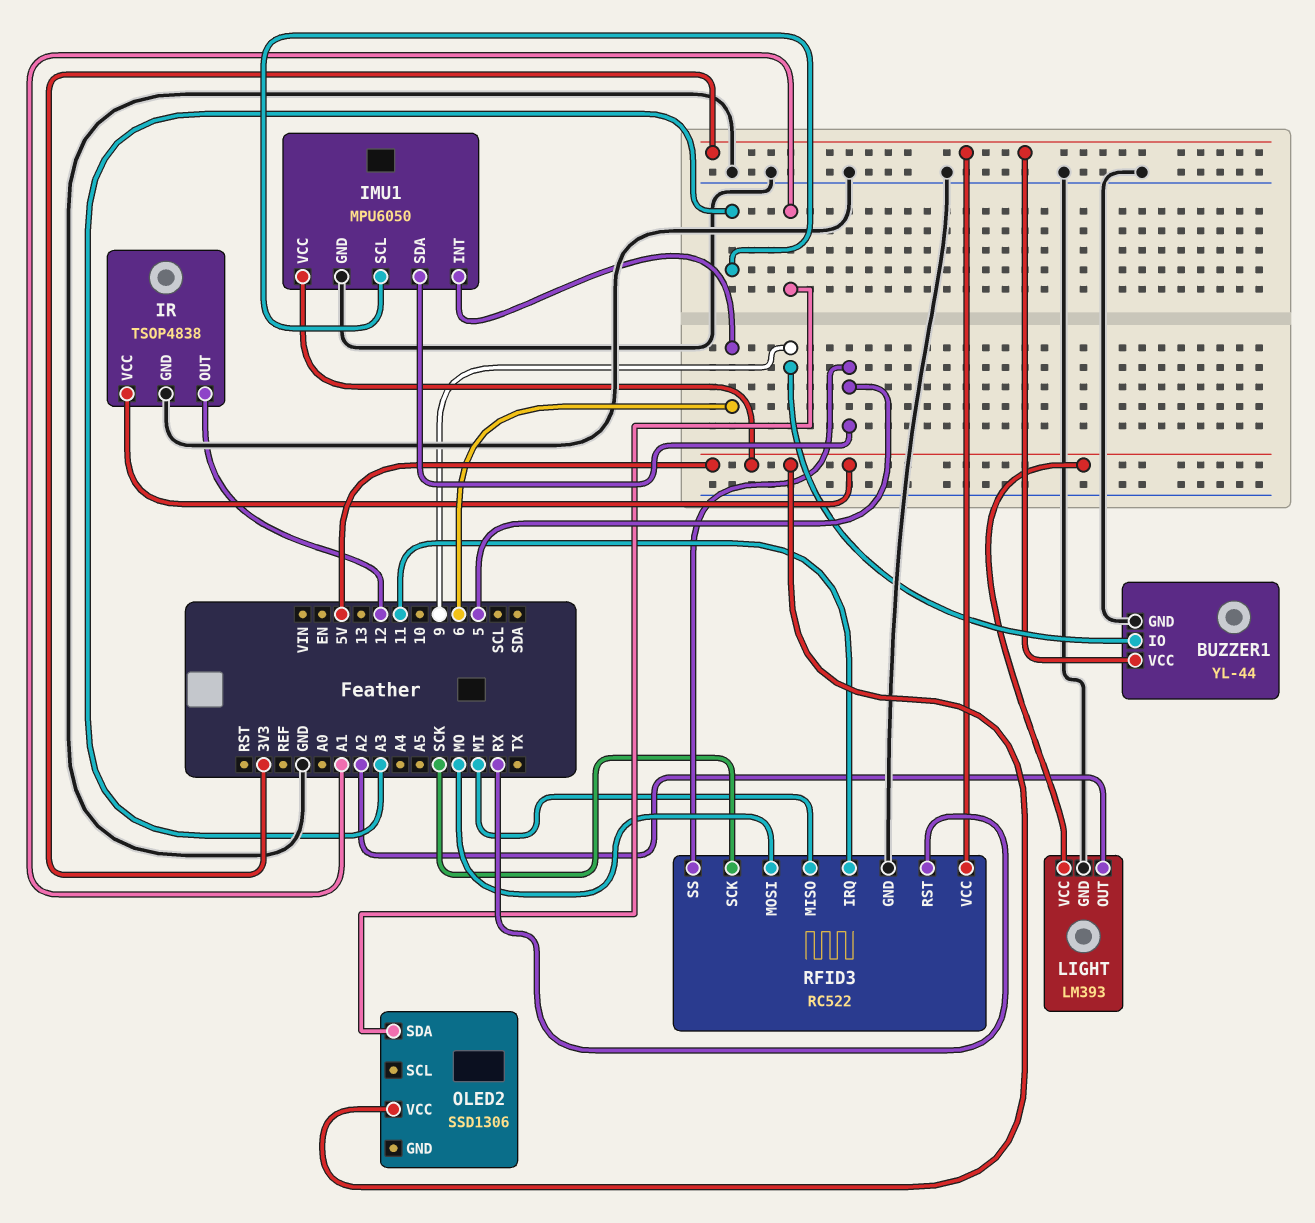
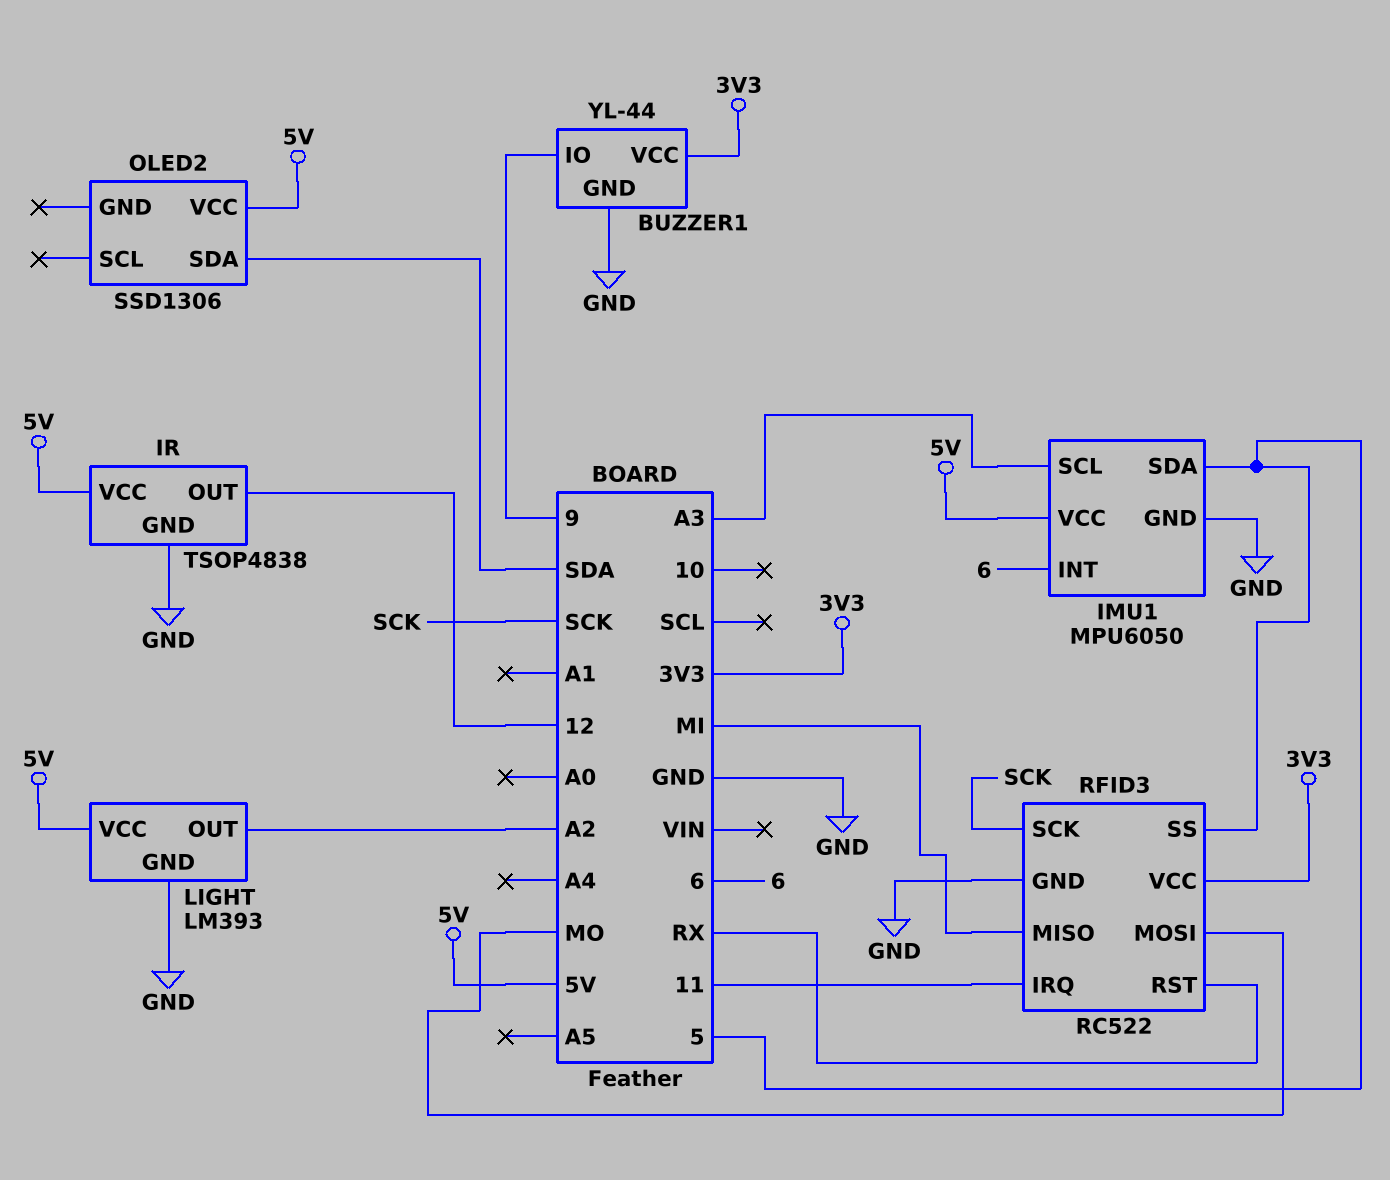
OLED2 pin SDA: A1 -> SDA

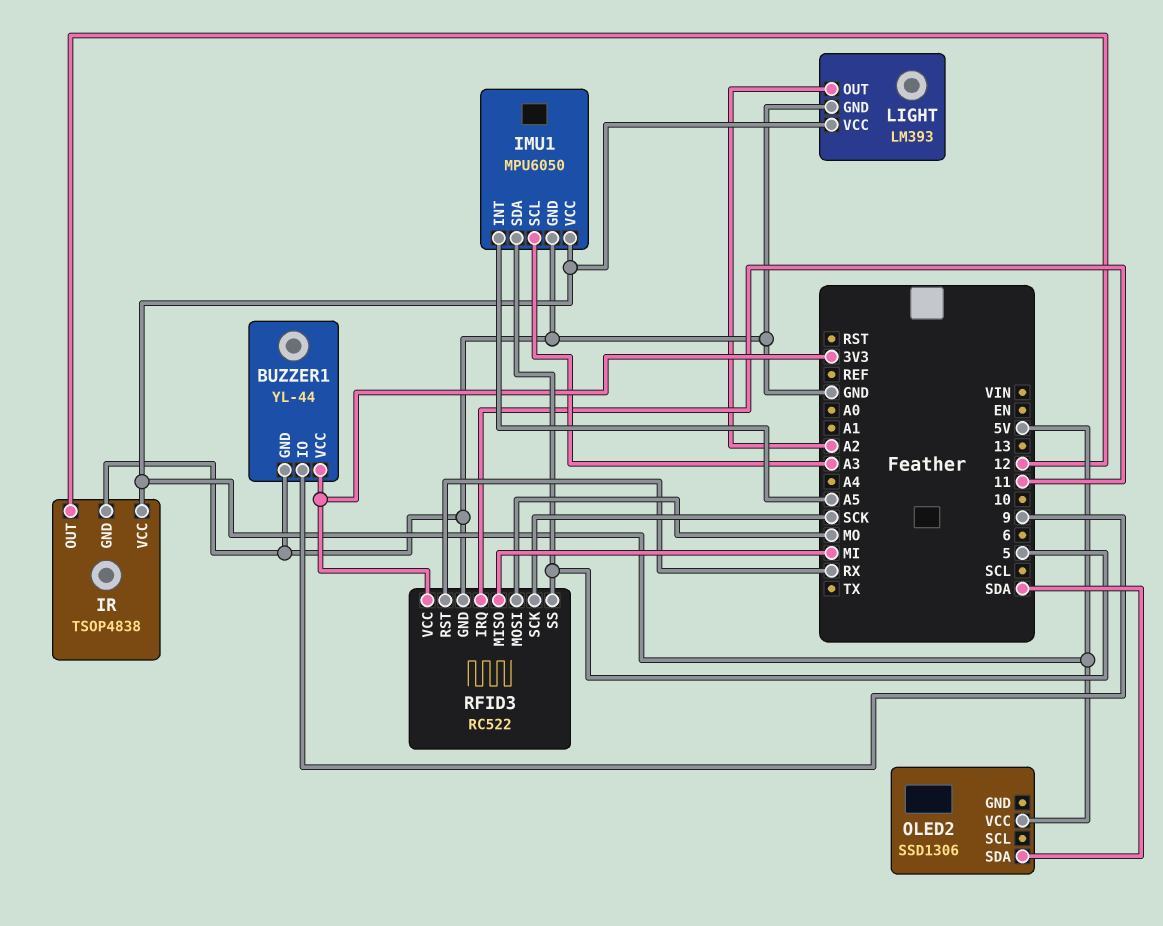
IMU1 pin INT: 6 -> A5

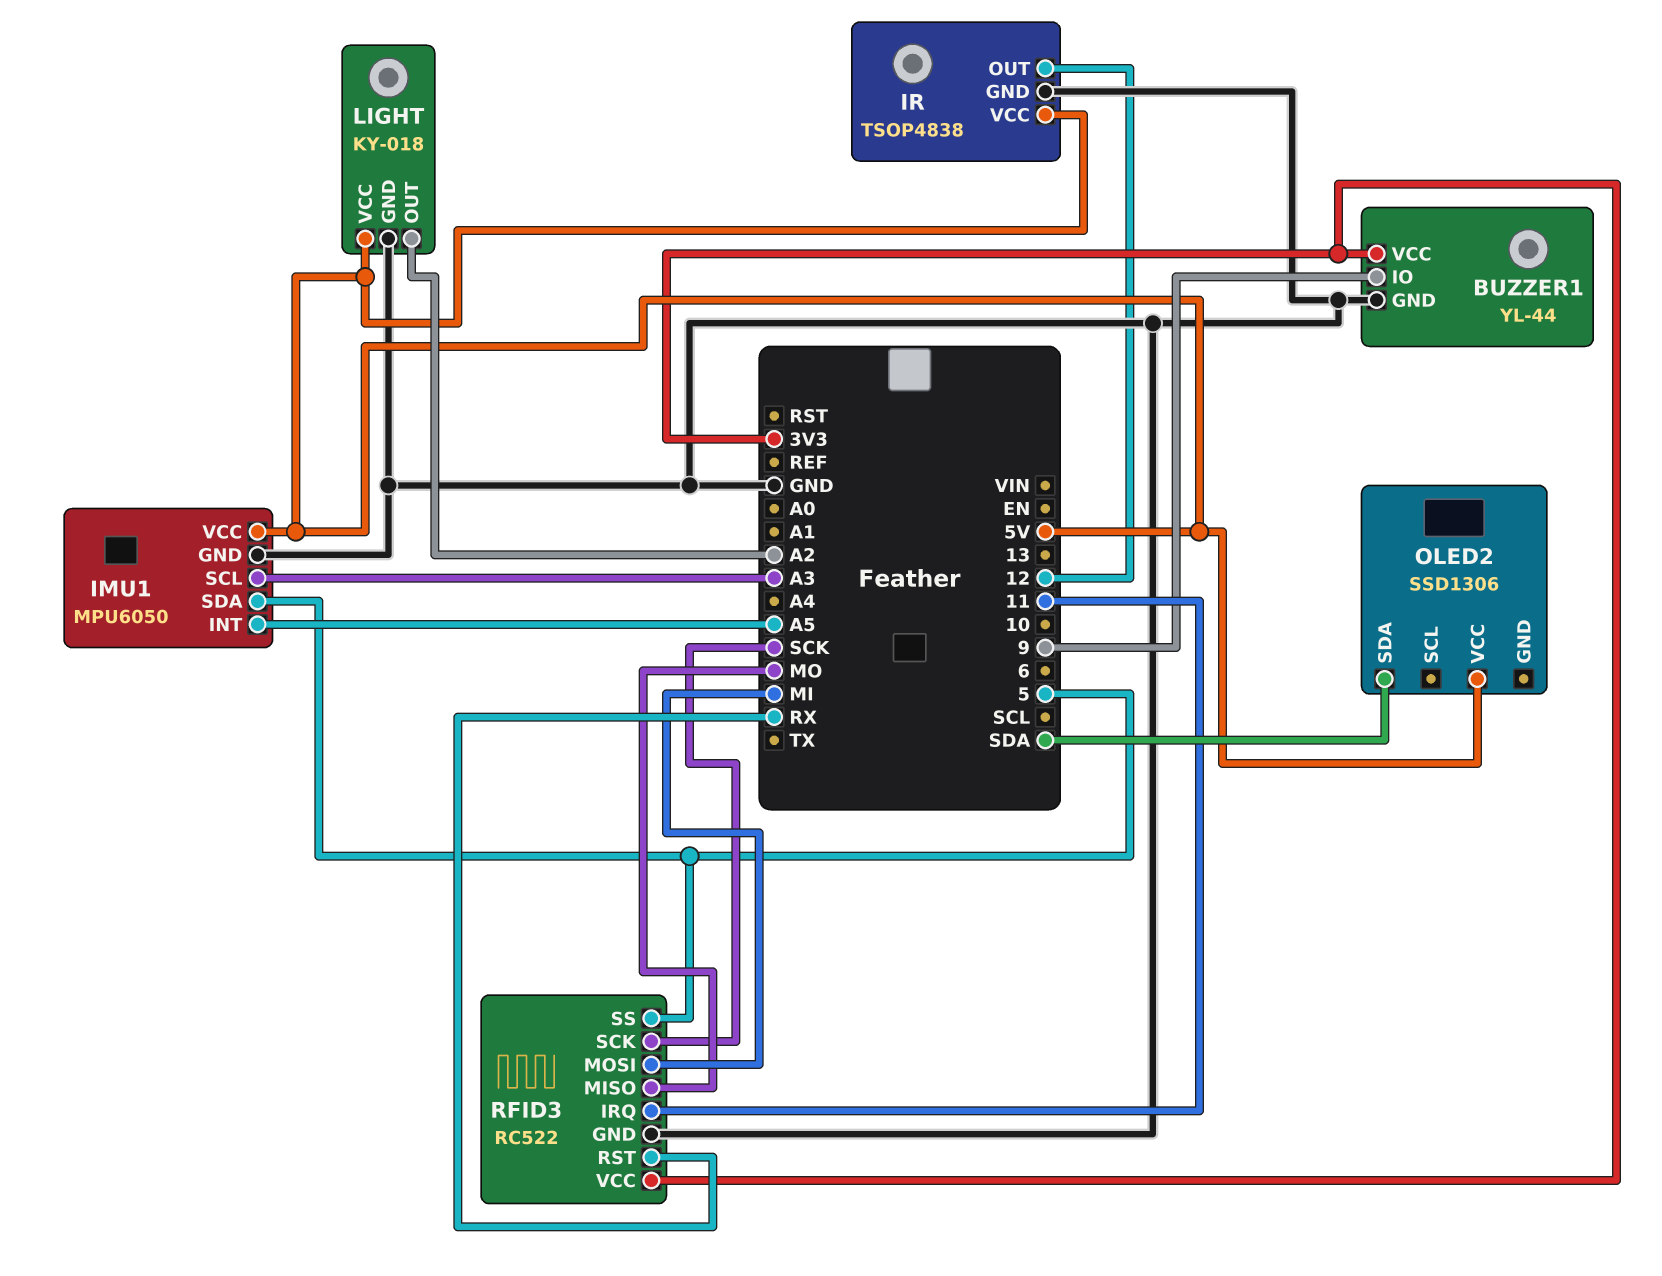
LIGHT: LM393 -> KY-018
RFID3 pin MISO: MI -> MO
RFID3 pin MOSI: MO -> MI

